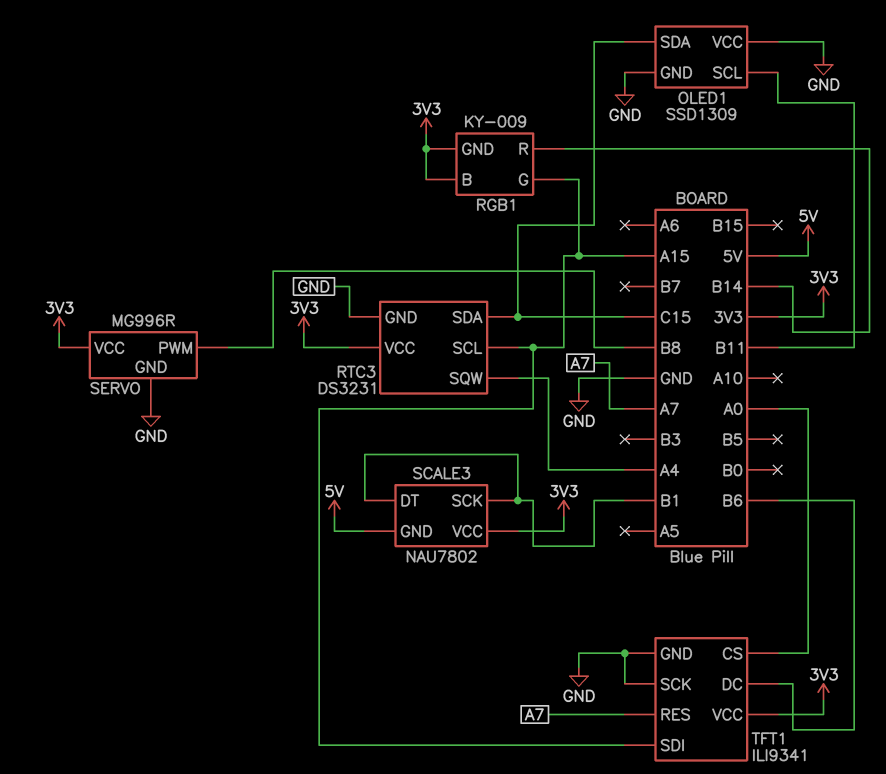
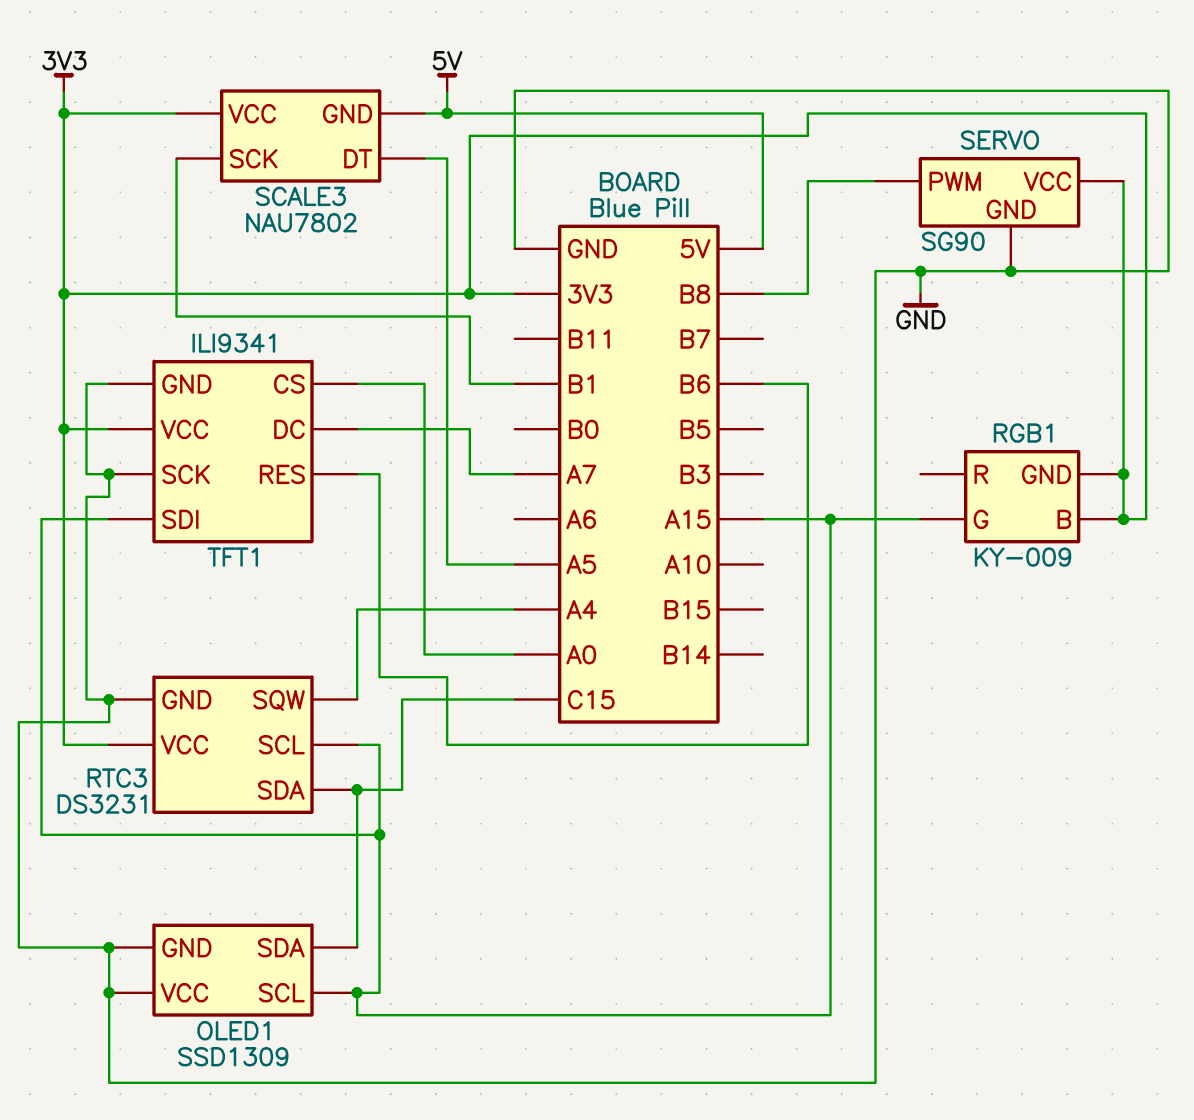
OLED1 pin SCL: B11 -> A15
RGB1 pin R: B14 -> none
SCALE3 pin DT: B1 -> A5
SERVO: MG996R -> SG90
TFT1 pin DC: B6 -> A7
TFT1 pin RES: A7 -> B6

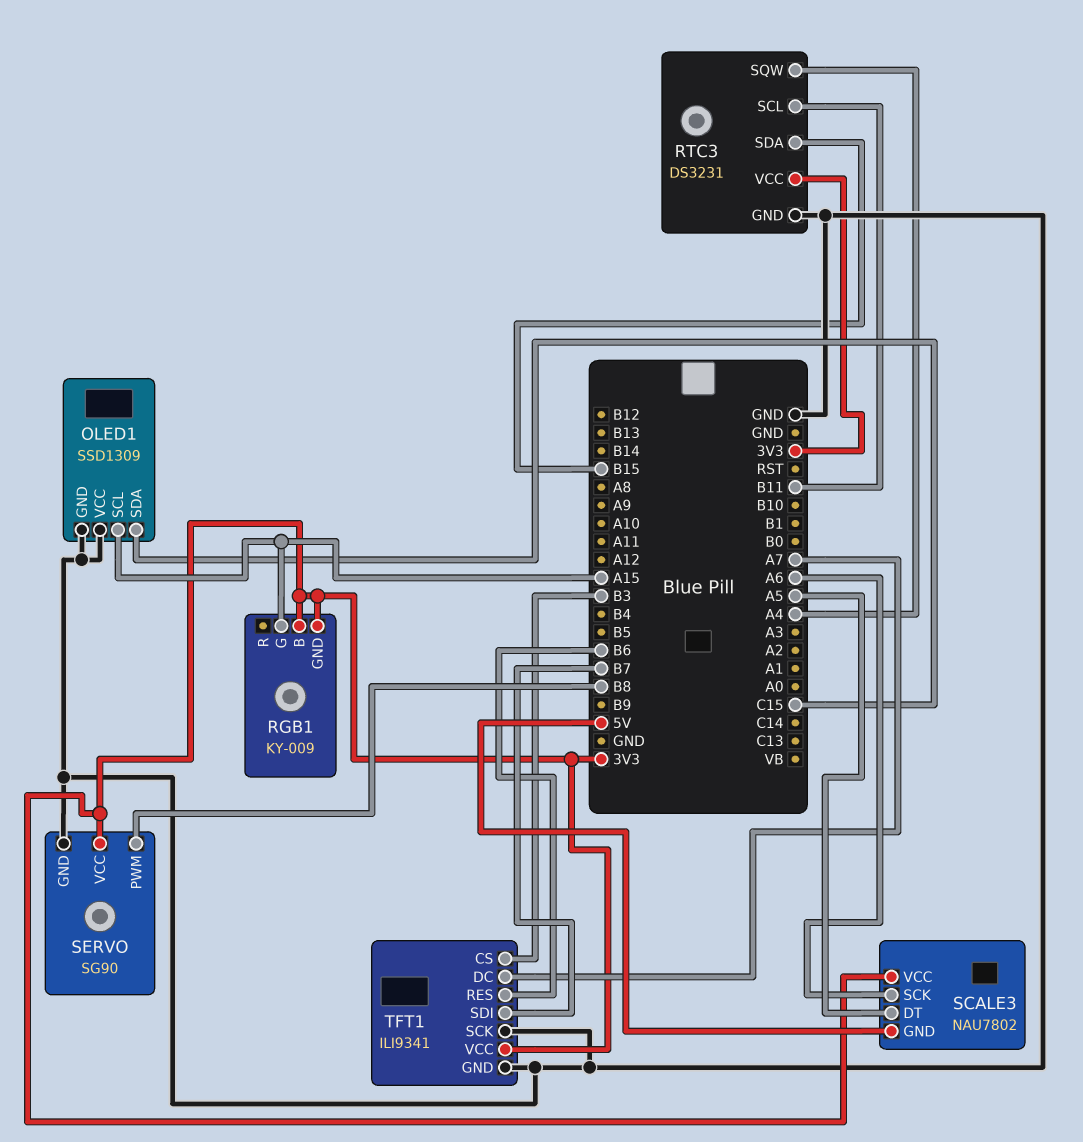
RTC3 pin SCL: A15 -> B11
RTC3 pin SDA: C15 -> B15
SCALE3 pin SCK: B1 -> A6
TFT1 pin CS: A0 -> B3
TFT1 pin SDI: A15 -> B7

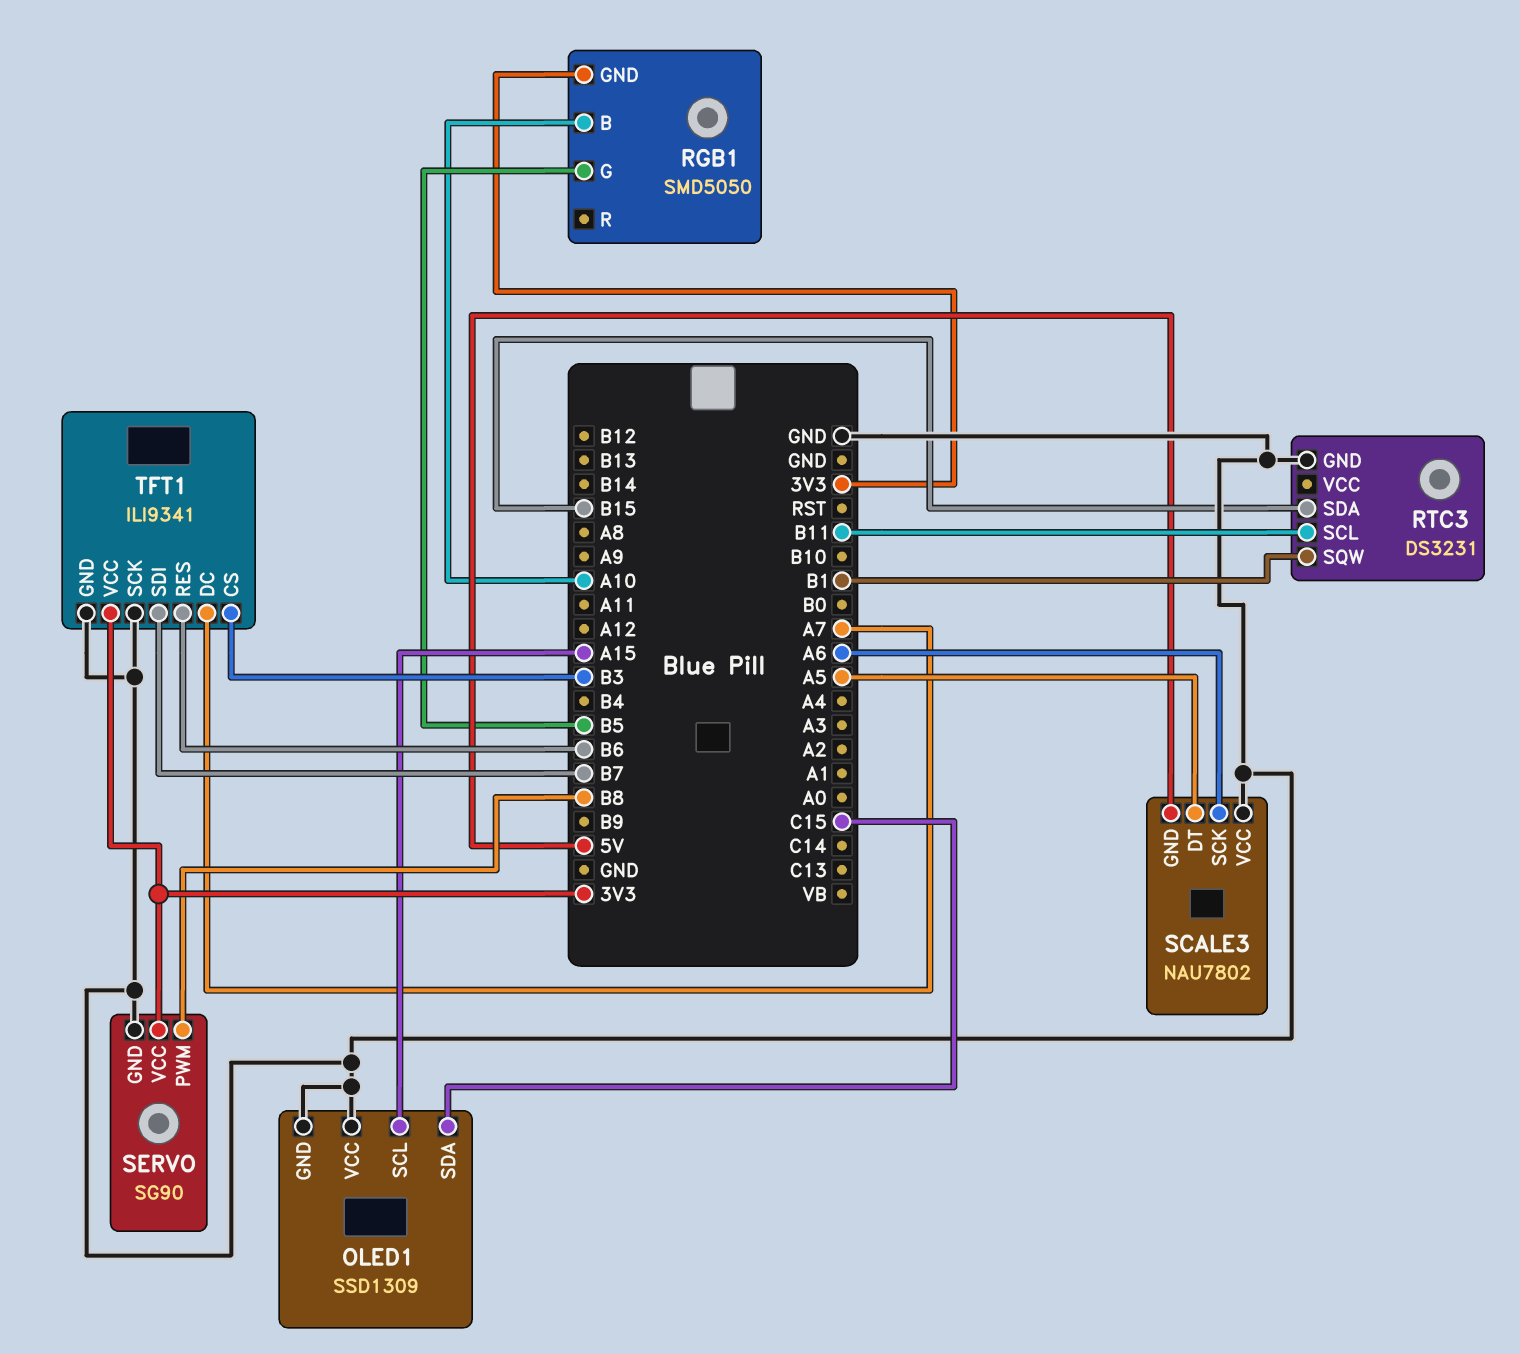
RGB1: KY-009 -> SMD5050
RGB1 pin B: 3V3 -> A10
RGB1 pin G: A15 -> B5
RTC3 pin SQW: A4 -> B1
RTC3 pin VCC: 3V3 -> none
SCALE3 pin VCC: 3V3 -> GND

